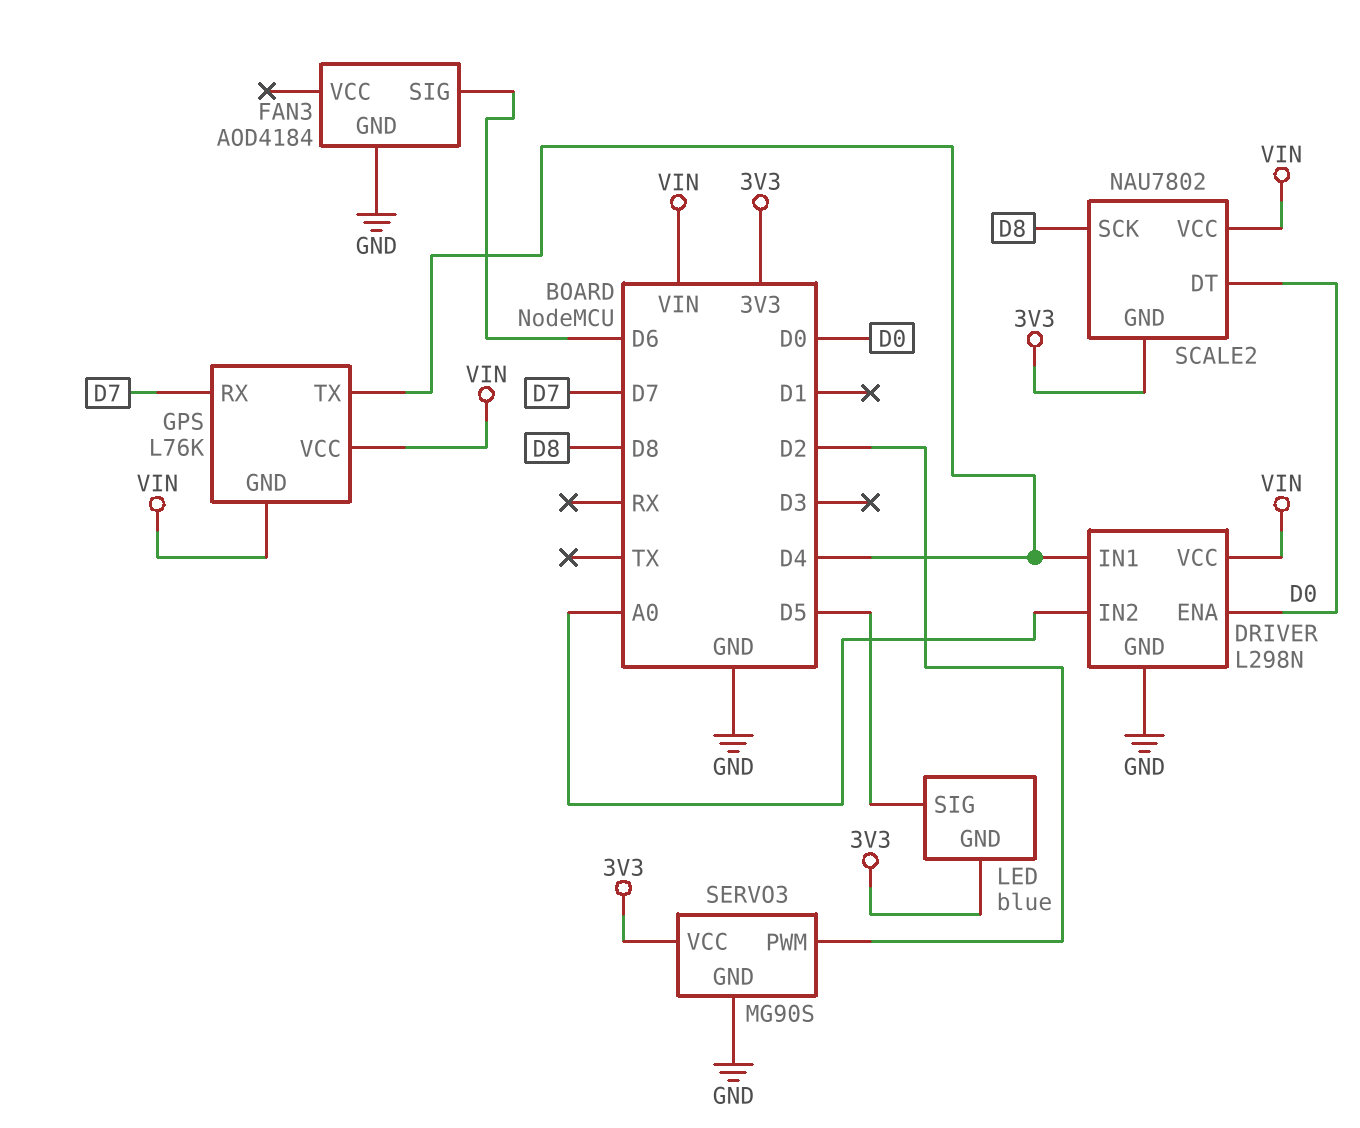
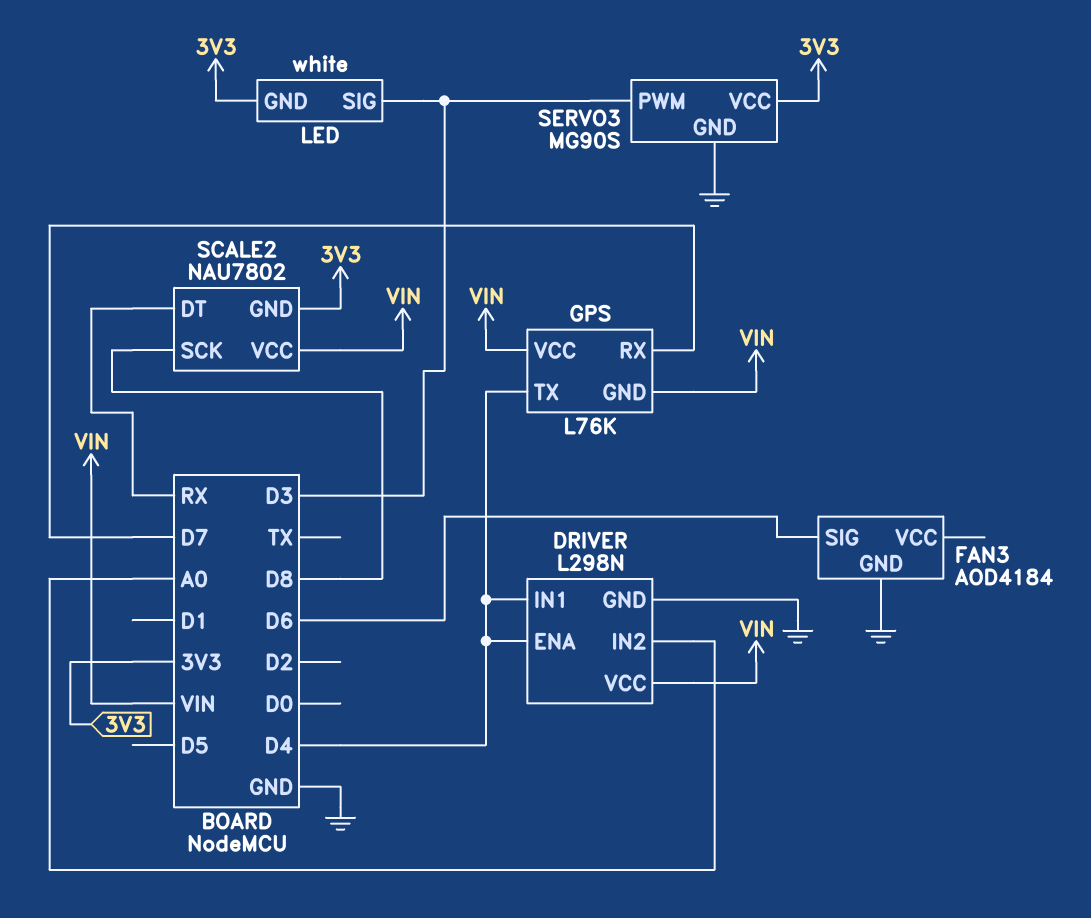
DRIVER pin ENA: D0 -> D4
LED: blue -> white
LED pin SIG: D5 -> D3
SCALE2 pin DT: D0 -> RX
SERVO3 pin PWM: D2 -> D3

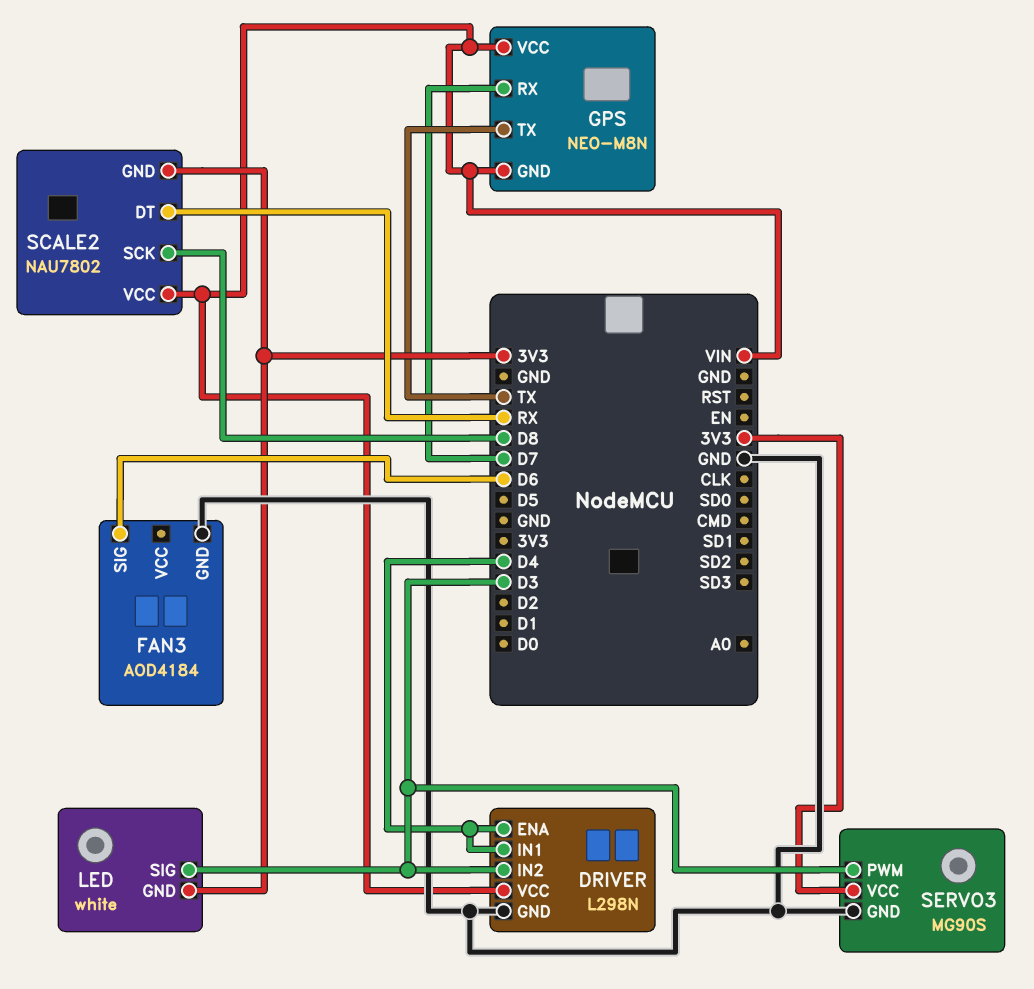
DRIVER pin IN2: A0 -> D3
GPS: L76K -> NEO-M8N
GPS pin TX: D4 -> TX

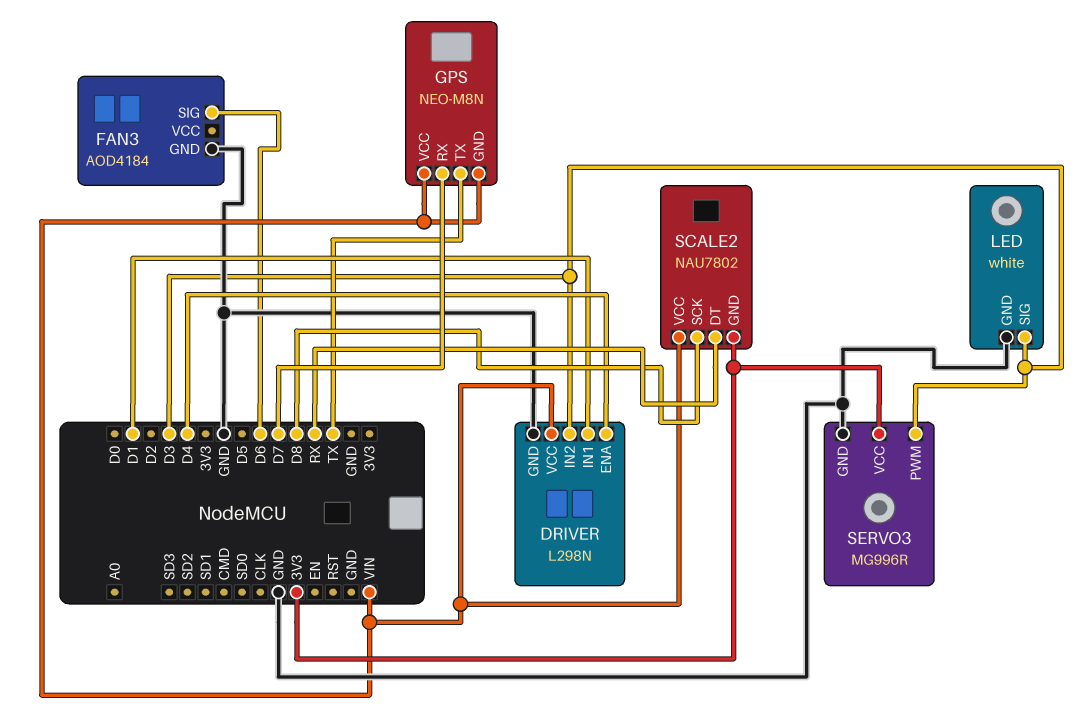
DRIVER pin IN1: D4 -> D1
LED pin GND: 3V3 -> GND
SERVO3: MG90S -> MG996R

